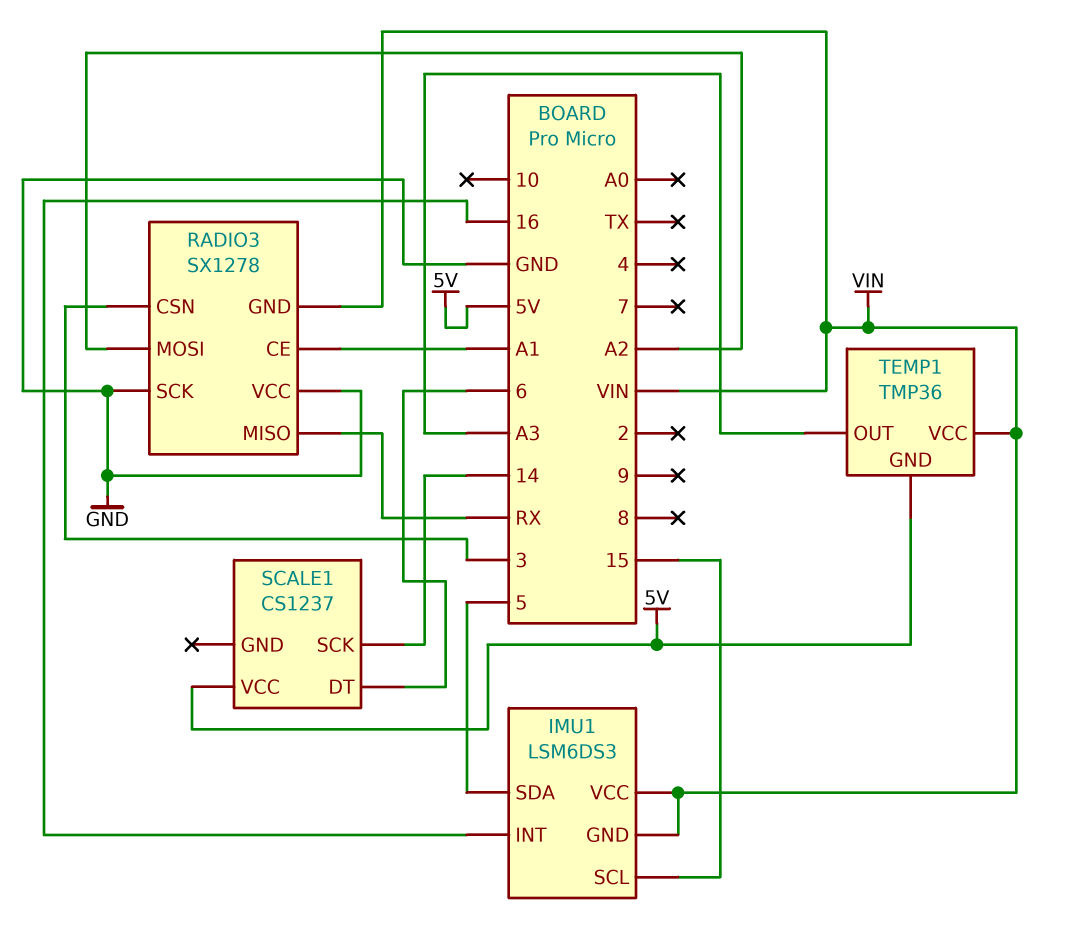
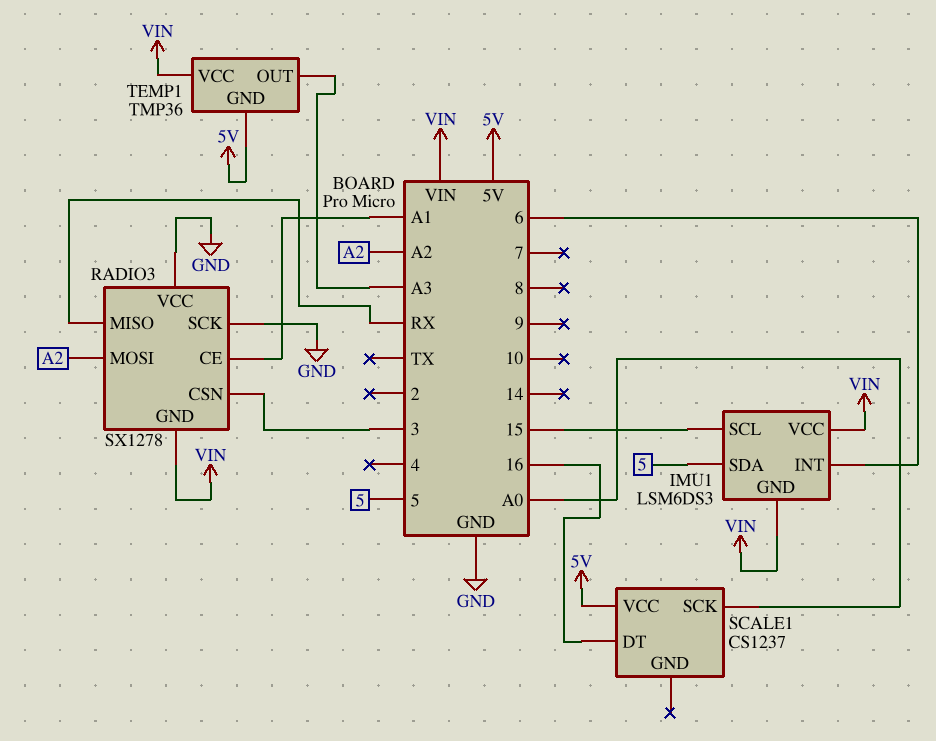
IMU1 pin INT: 16 -> 6
SCALE1 pin DT: 6 -> 16
SCALE1 pin SCK: 14 -> A0

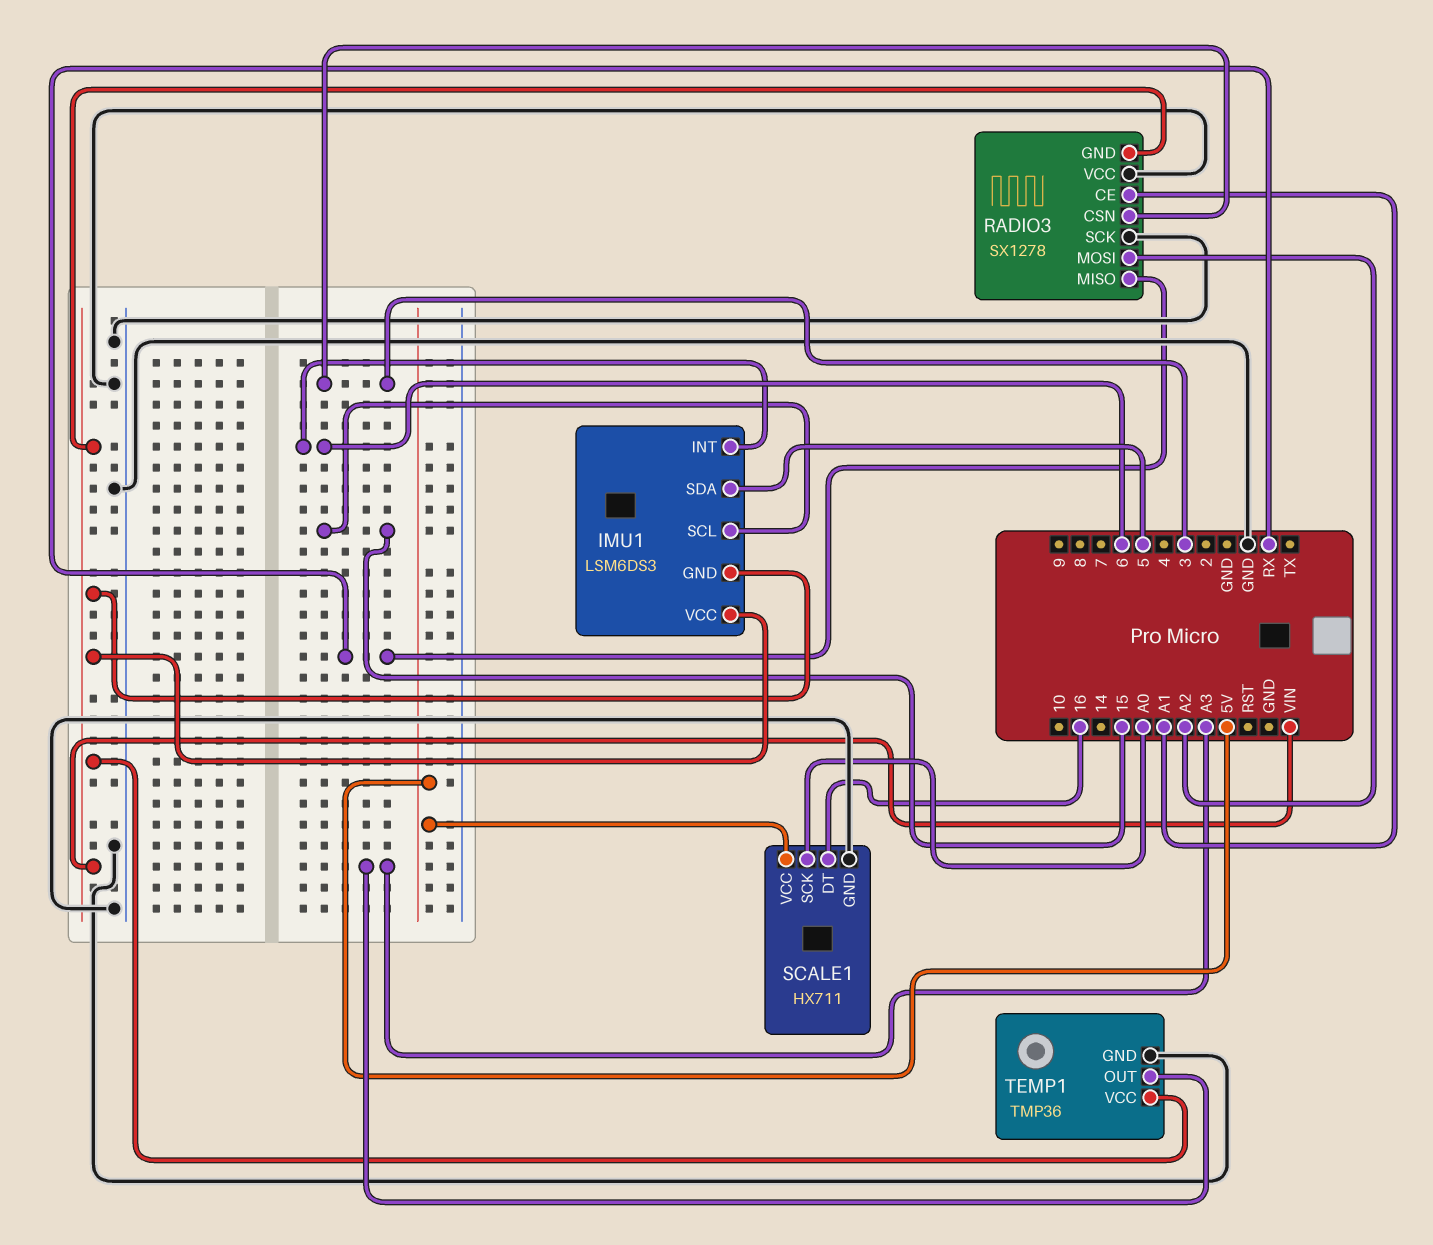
SCALE1: CS1237 -> HX711
SCALE1 pin GND: none -> GND
TEMP1 pin GND: 5V -> GND

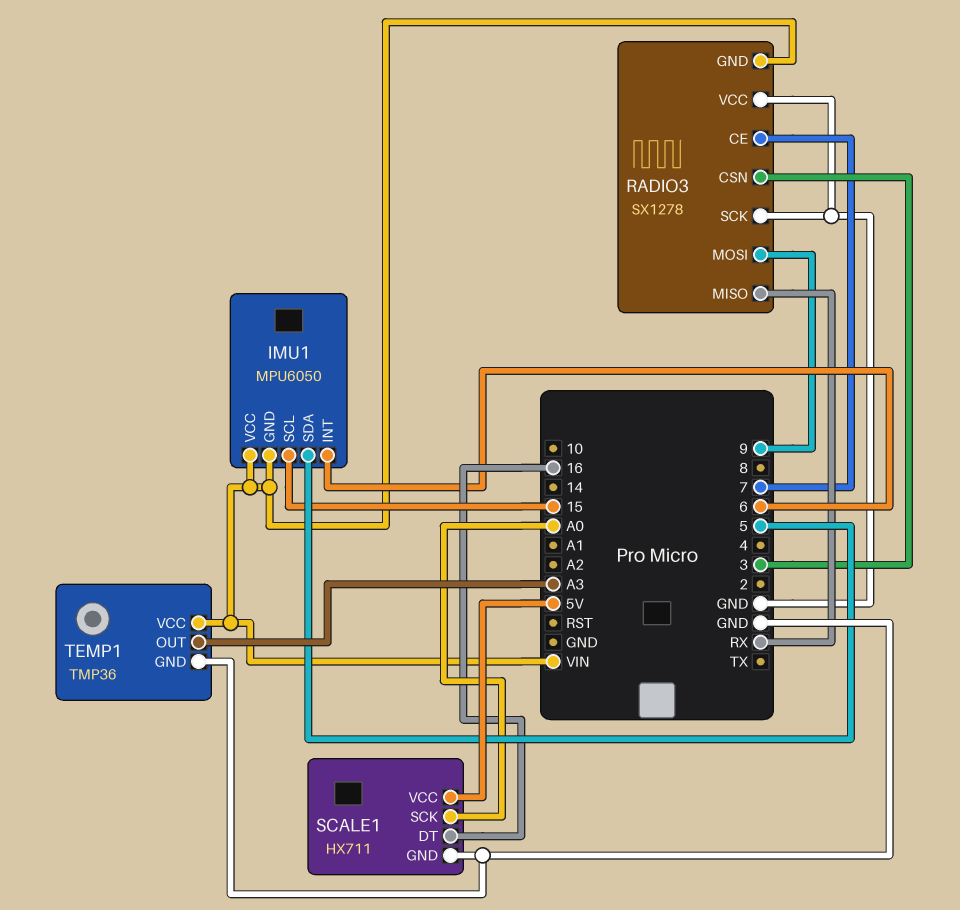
IMU1: LSM6DS3 -> MPU6050
RADIO3 pin CE: A1 -> 7
RADIO3 pin MOSI: A2 -> 9

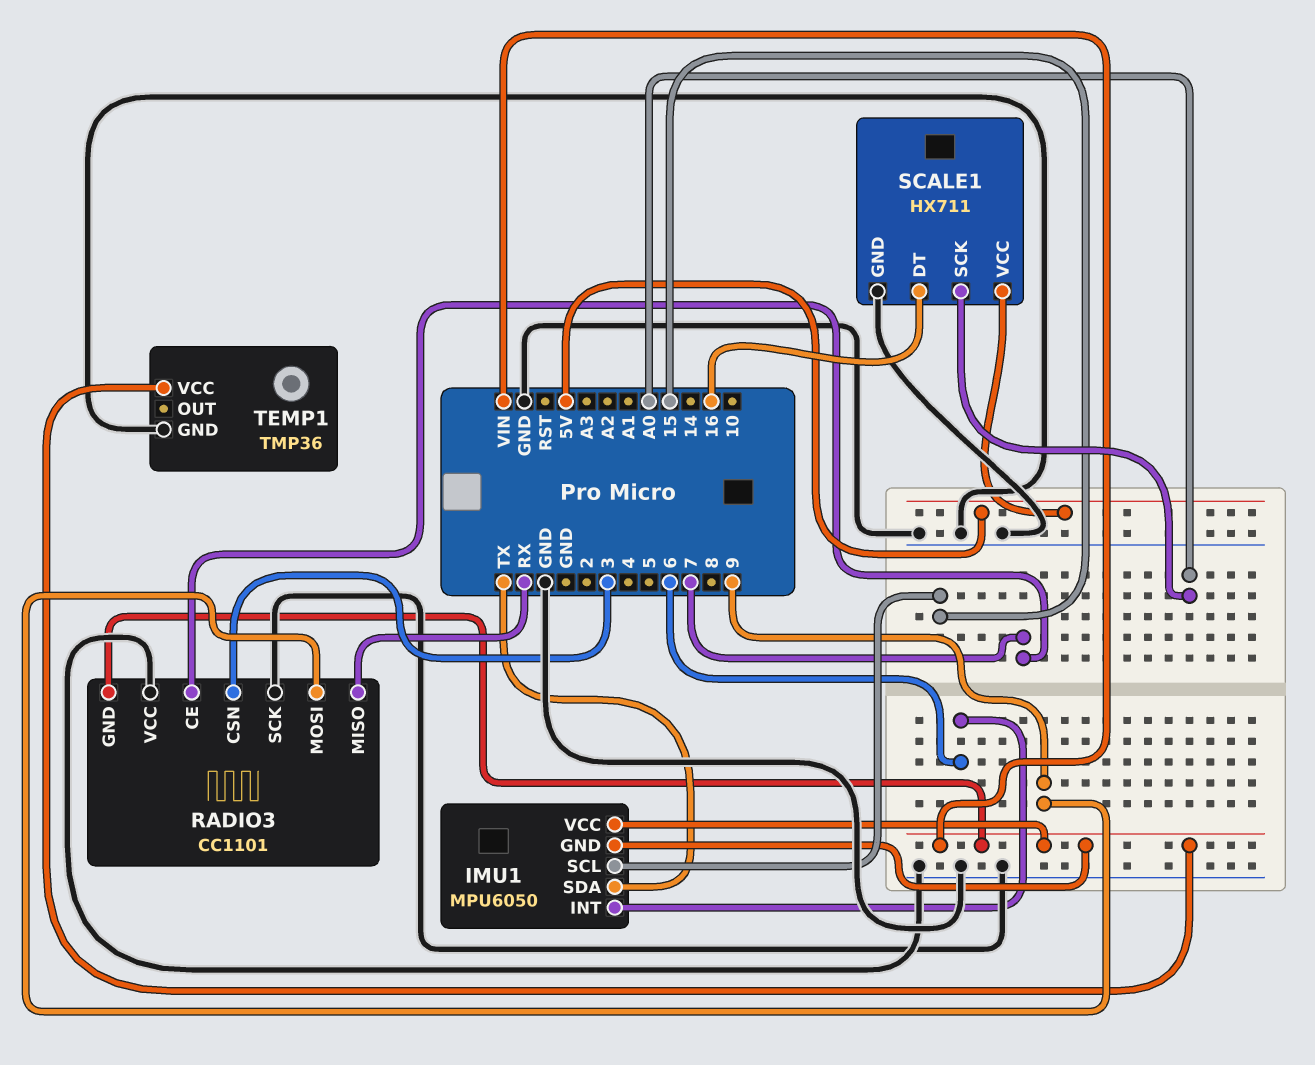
IMU1 pin SDA: 5 -> TX
RADIO3: SX1278 -> CC1101
TEMP1 pin OUT: A3 -> none

